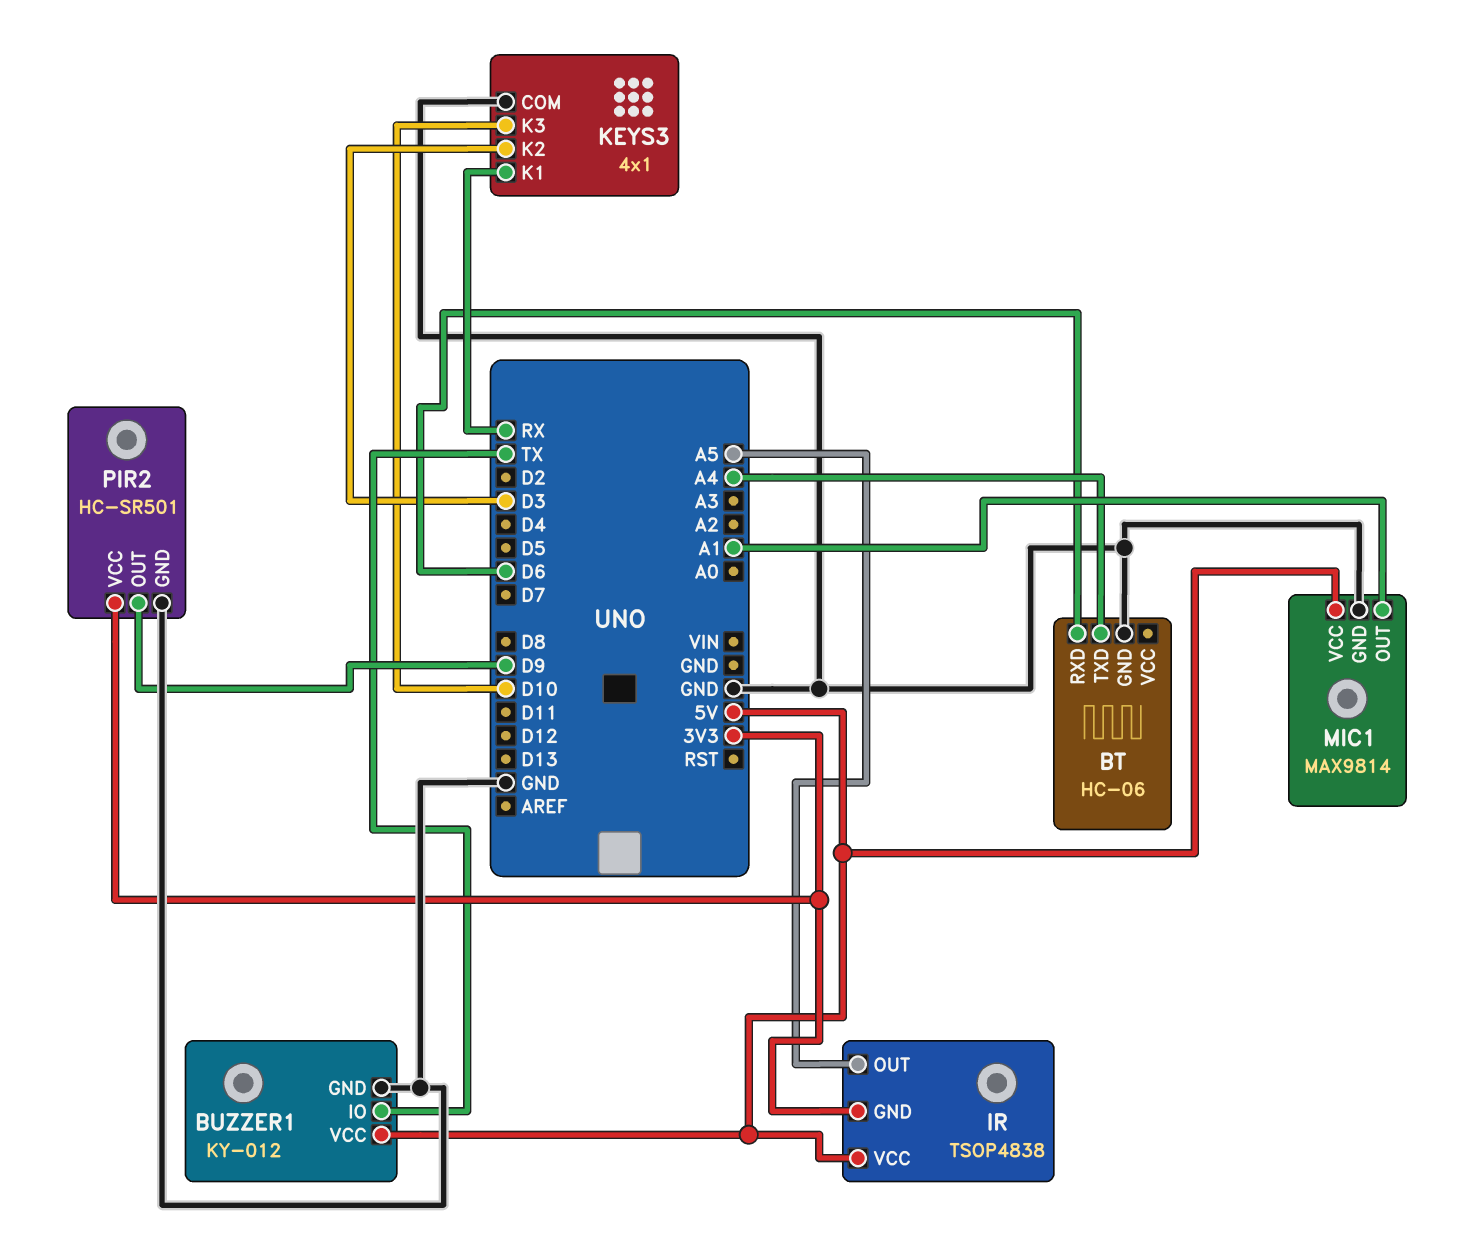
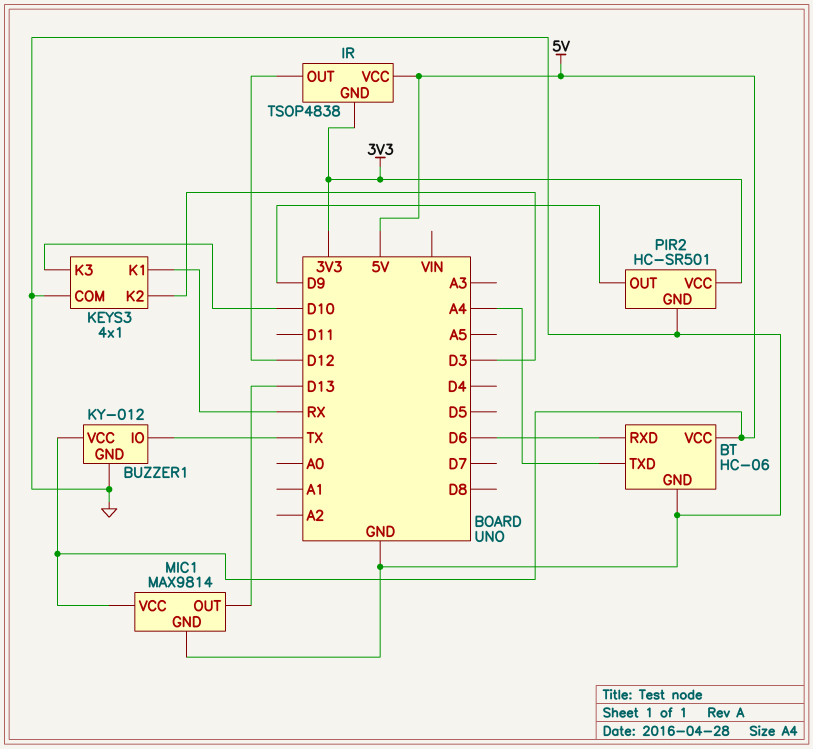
BT pin VCC: none -> 5V
IR pin OUT: A5 -> D12
MIC1 pin OUT: A1 -> D13

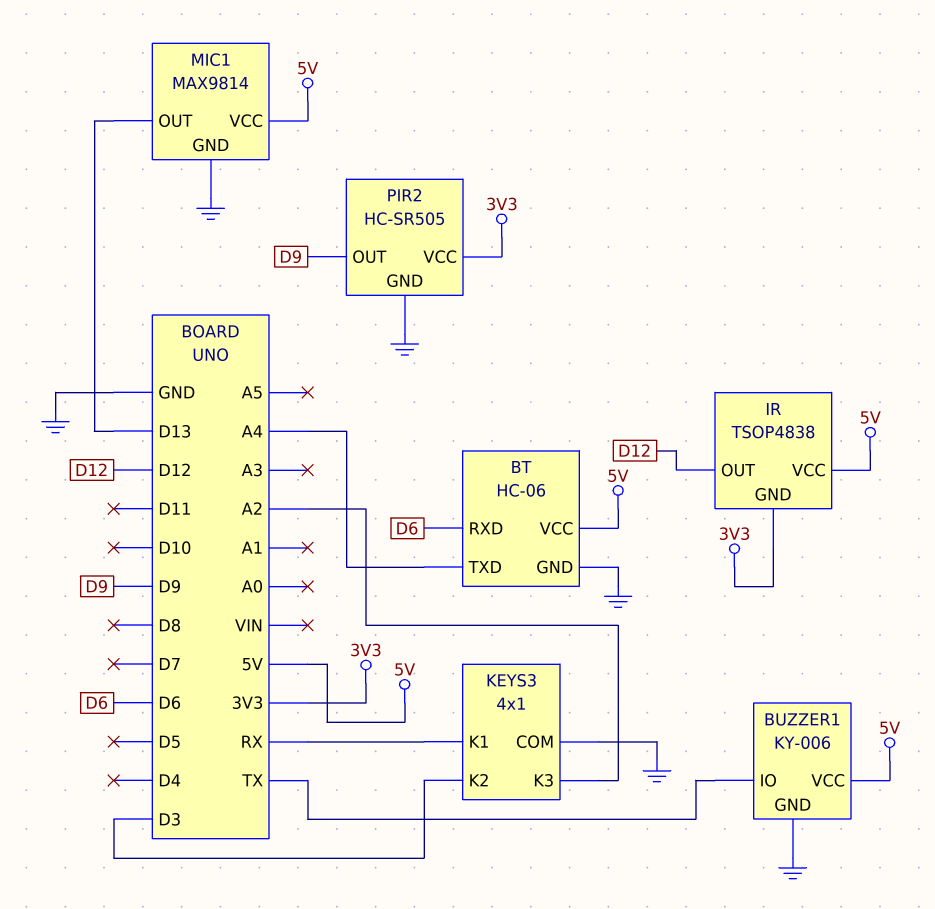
BUZZER1: KY-012 -> KY-006
KEYS3 pin K3: D10 -> A2
PIR2: HC-SR501 -> HC-SR505

